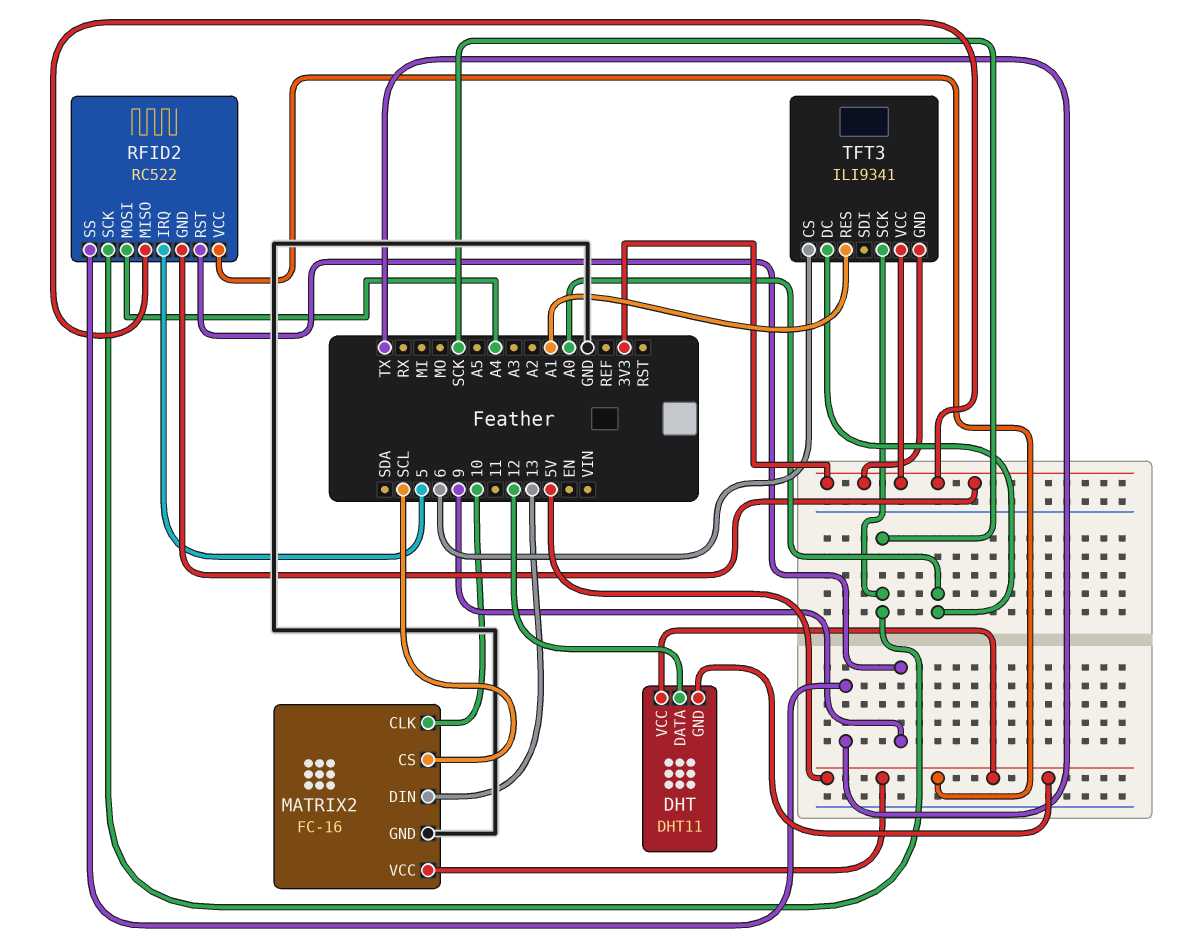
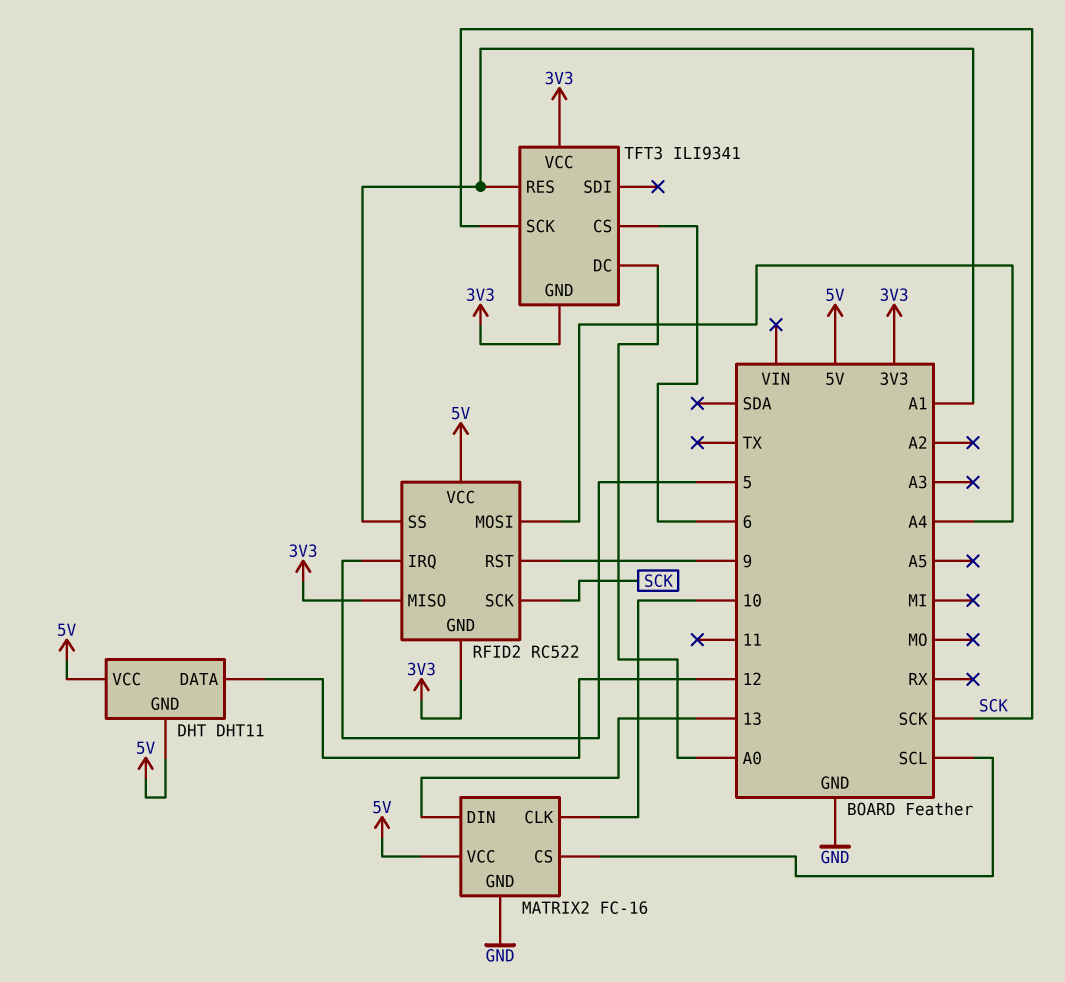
RFID2 pin SS: TX -> A1

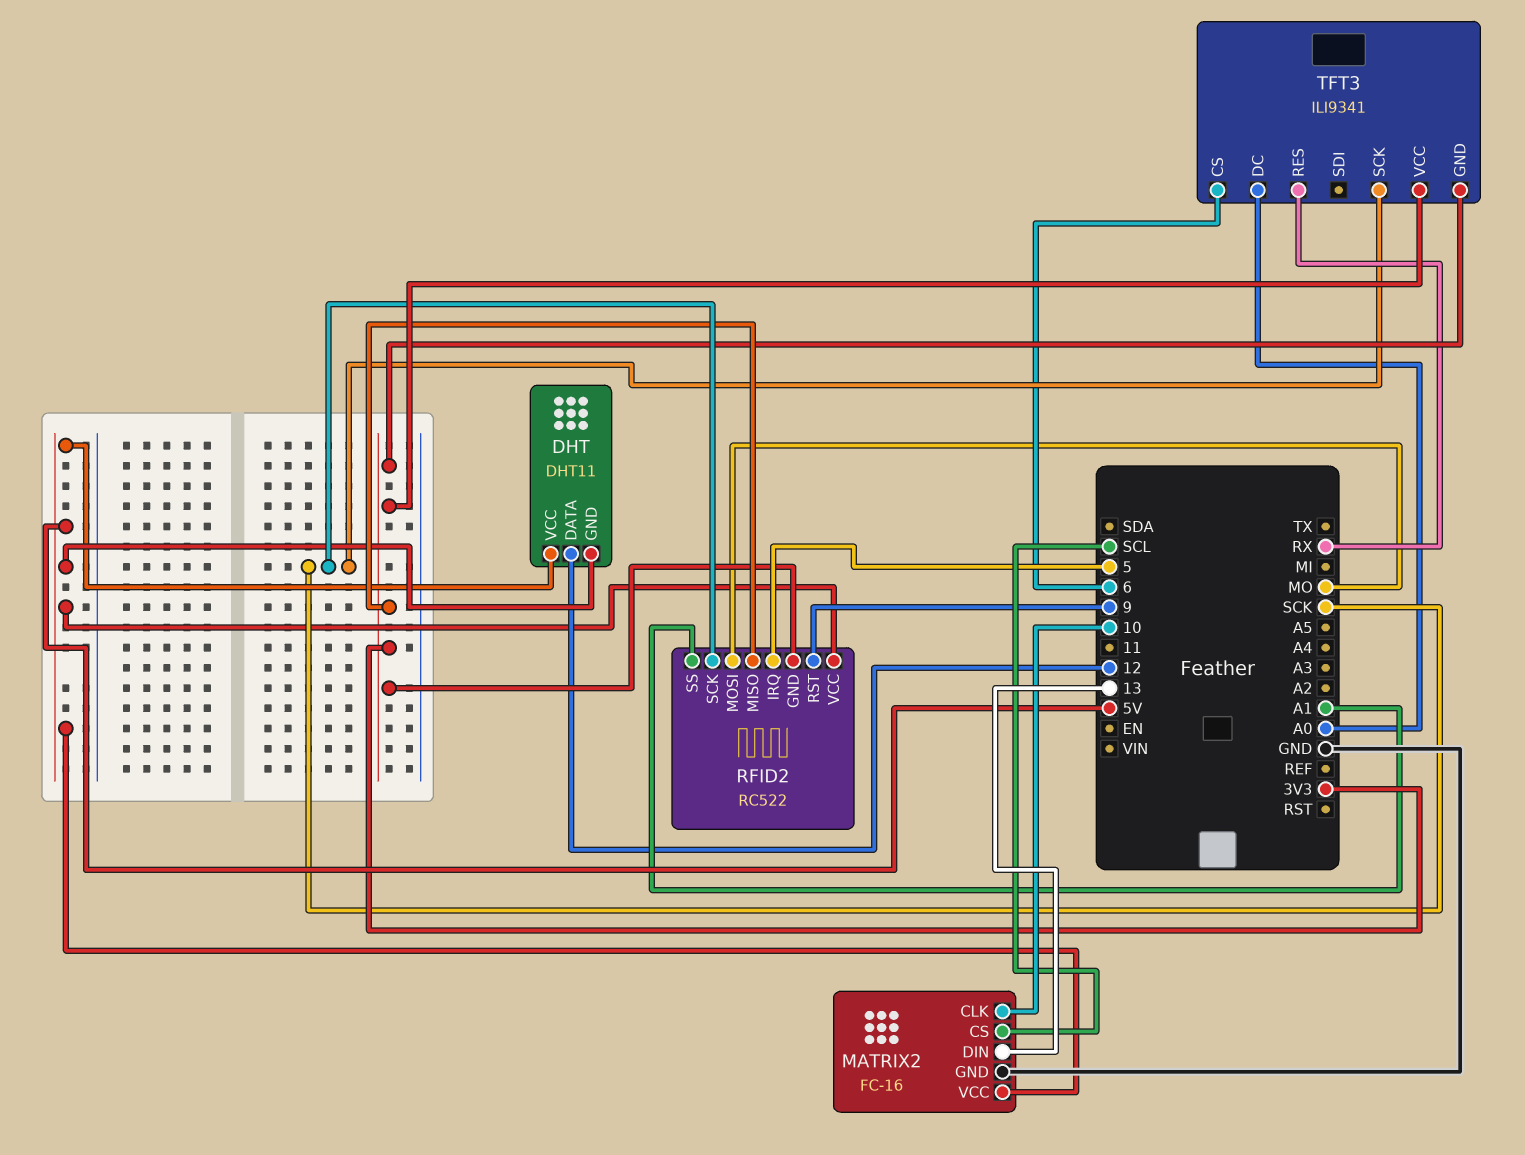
RFID2 pin MOSI: A4 -> MO
TFT3 pin RES: A1 -> RX

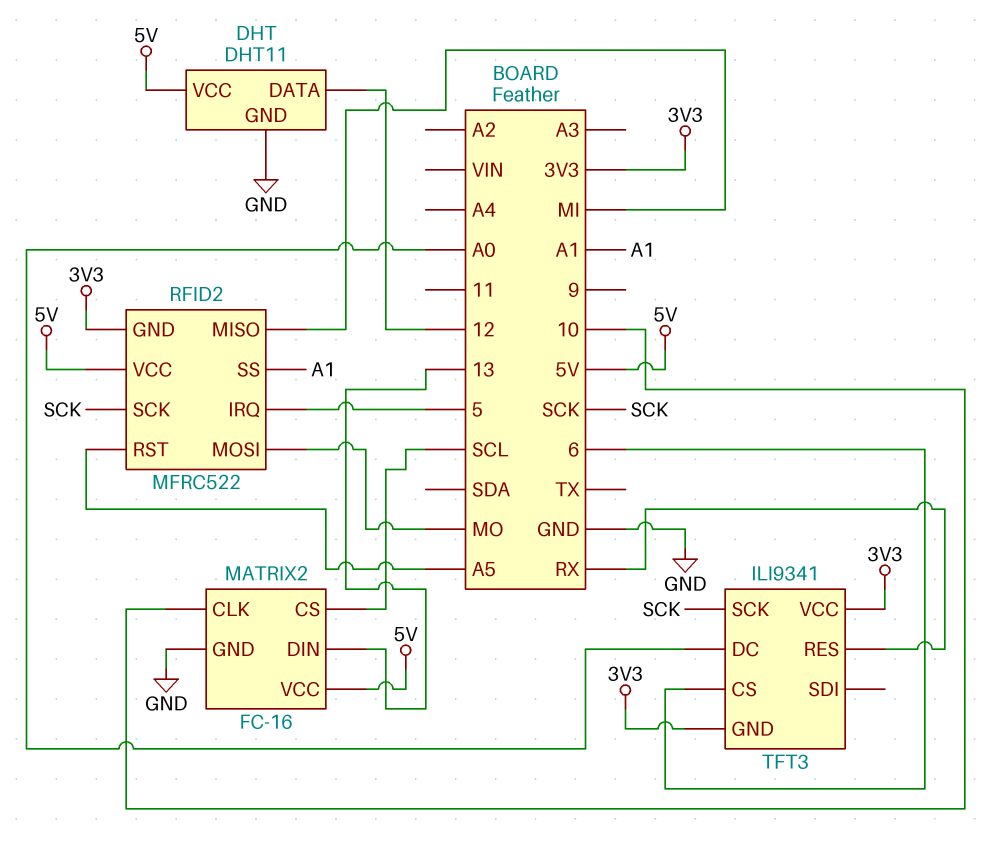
DHT pin GND: 5V -> GND
RFID2: RC522 -> MFRC522
RFID2 pin MISO: 3V3 -> MI
RFID2 pin RST: 9 -> A5

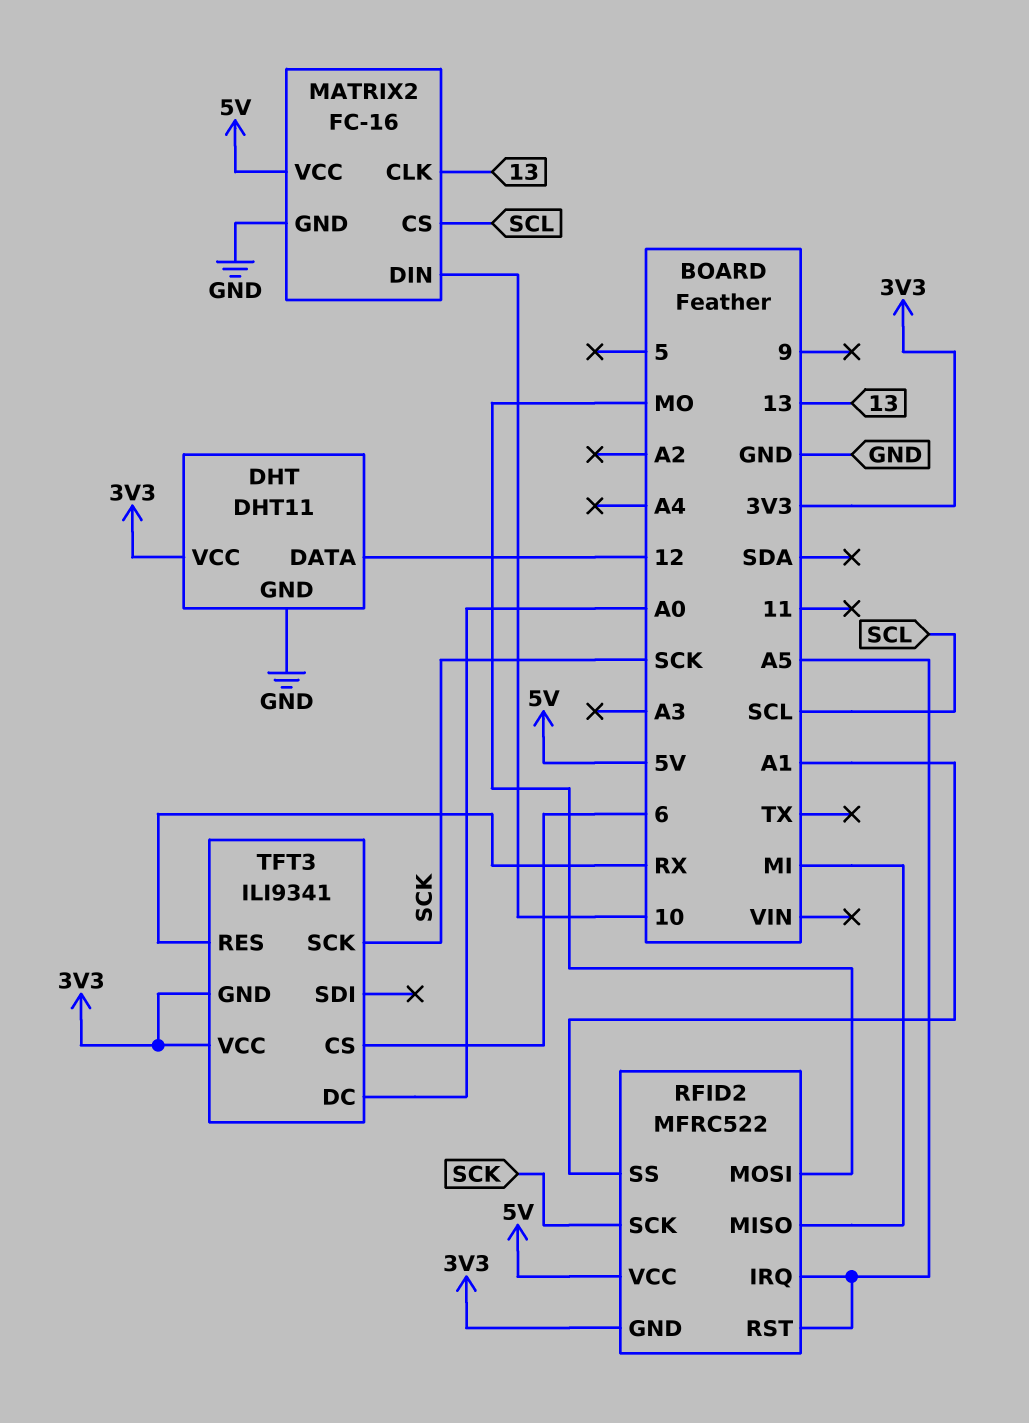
DHT pin VCC: 5V -> 3V3
MATRIX2 pin CLK: 10 -> 13
MATRIX2 pin DIN: 13 -> 10
RFID2 pin IRQ: 5 -> A5

